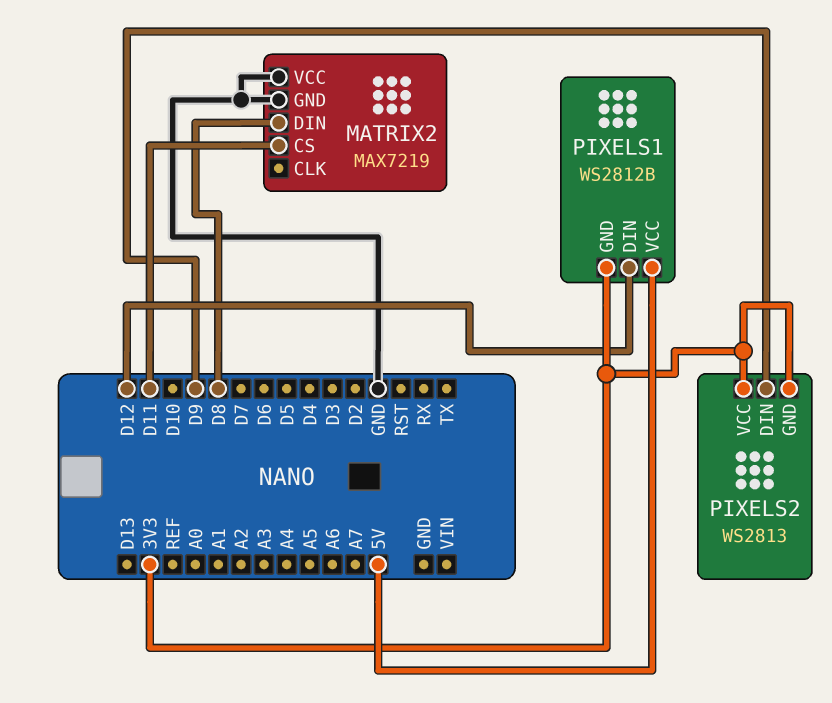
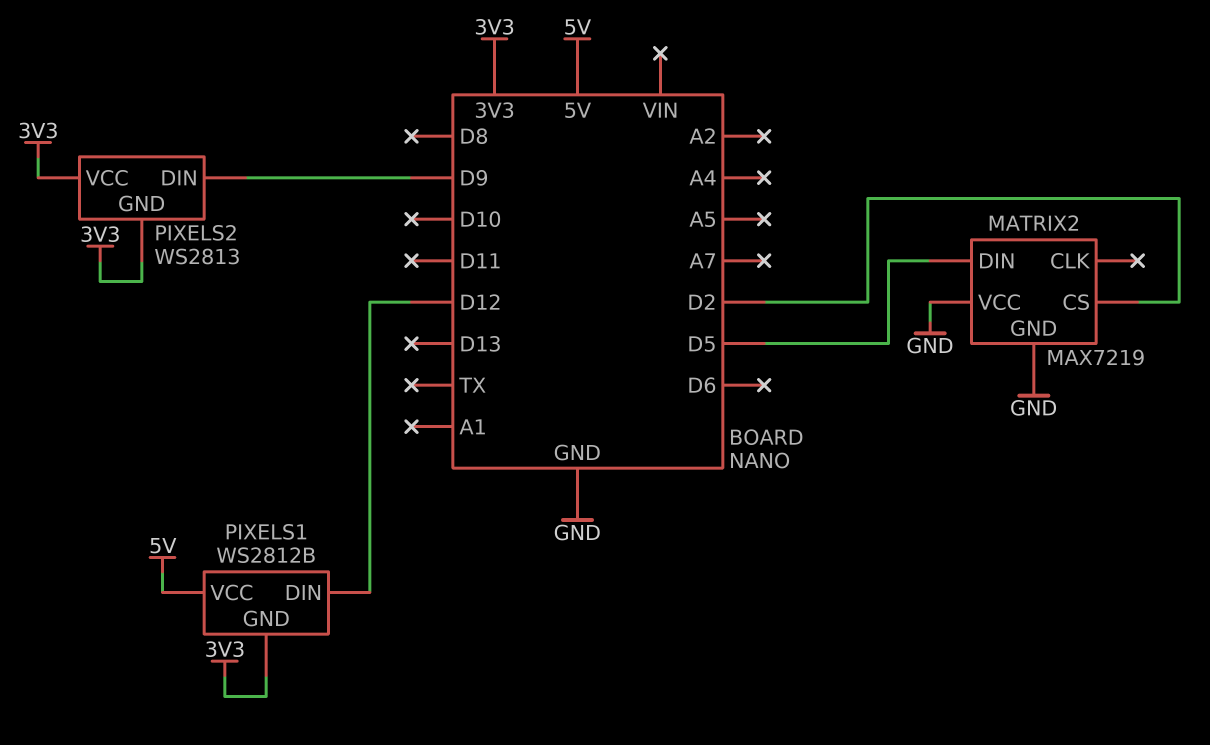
MATRIX2 pin CS: D11 -> D2
MATRIX2 pin DIN: D8 -> D5

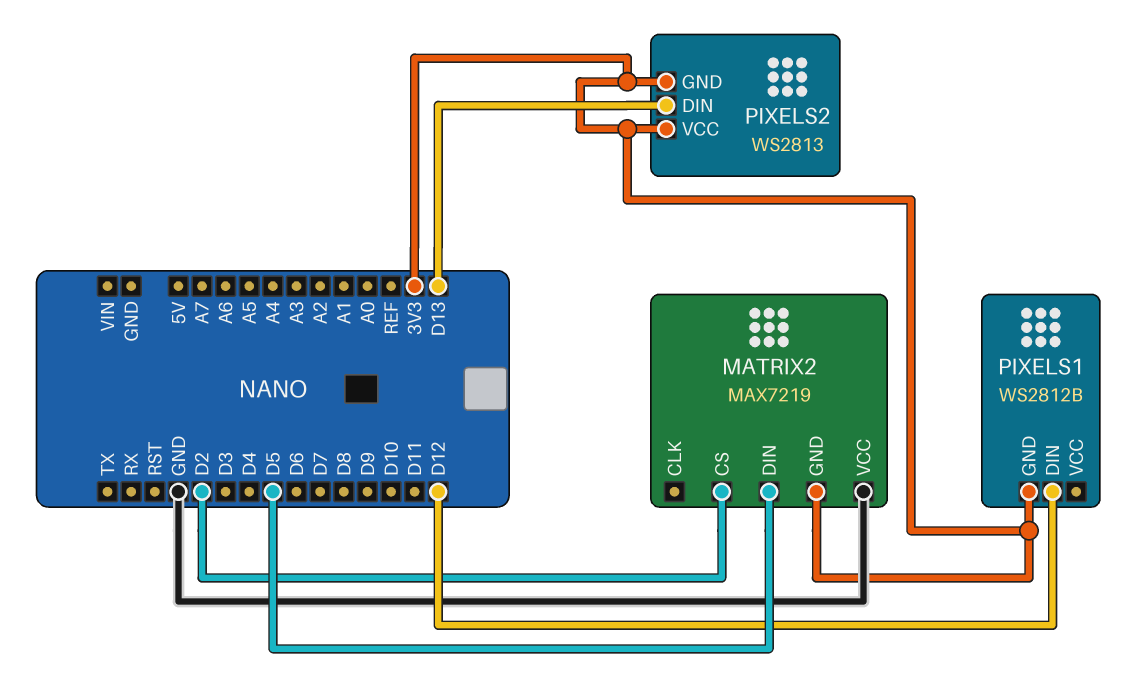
MATRIX2 pin GND: GND -> 3V3
PIXELS1 pin VCC: 5V -> none
PIXELS2 pin DIN: D9 -> D13

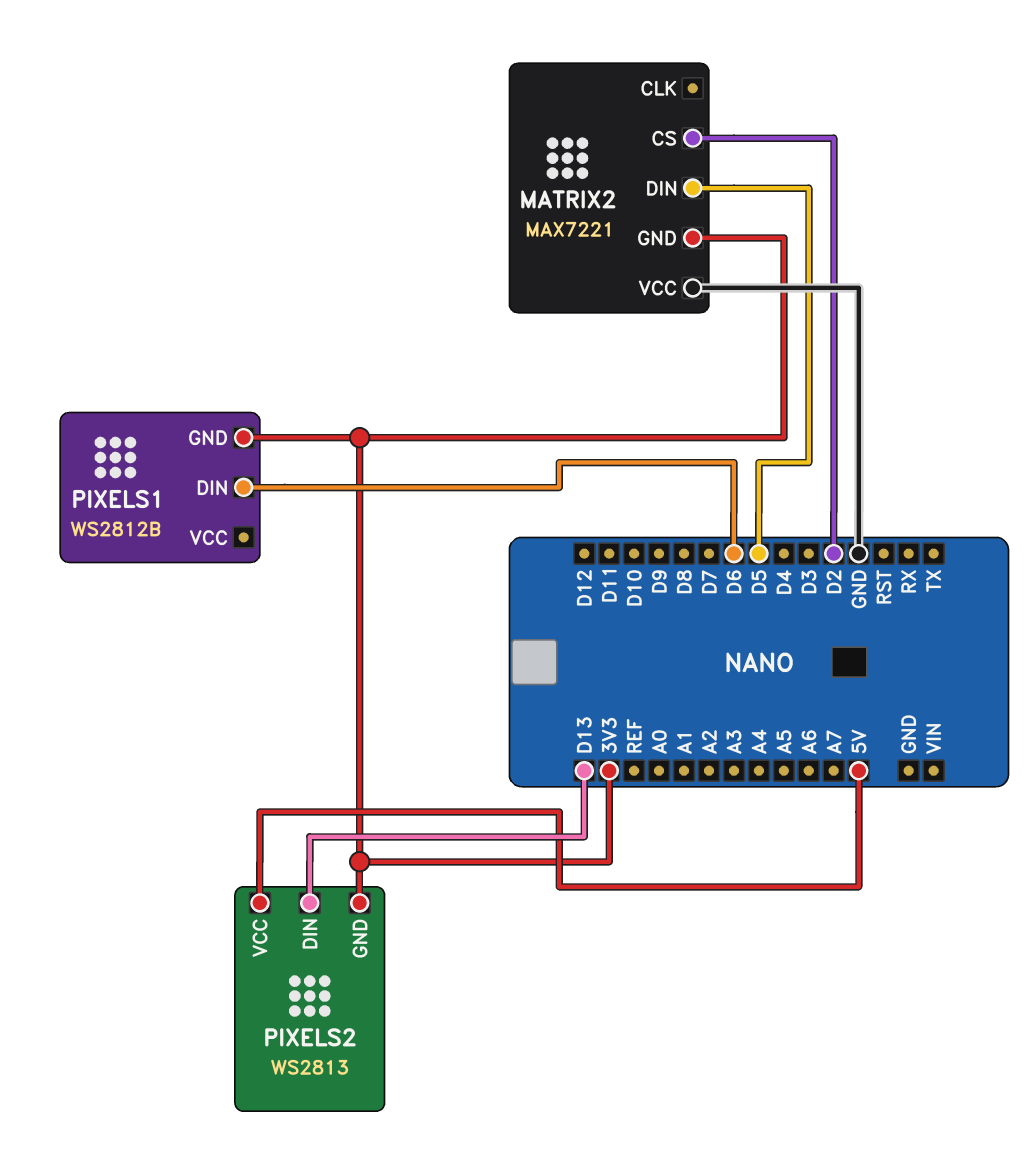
MATRIX2: MAX7219 -> MAX7221
PIXELS1 pin DIN: D12 -> D6
PIXELS2 pin VCC: 3V3 -> 5V

